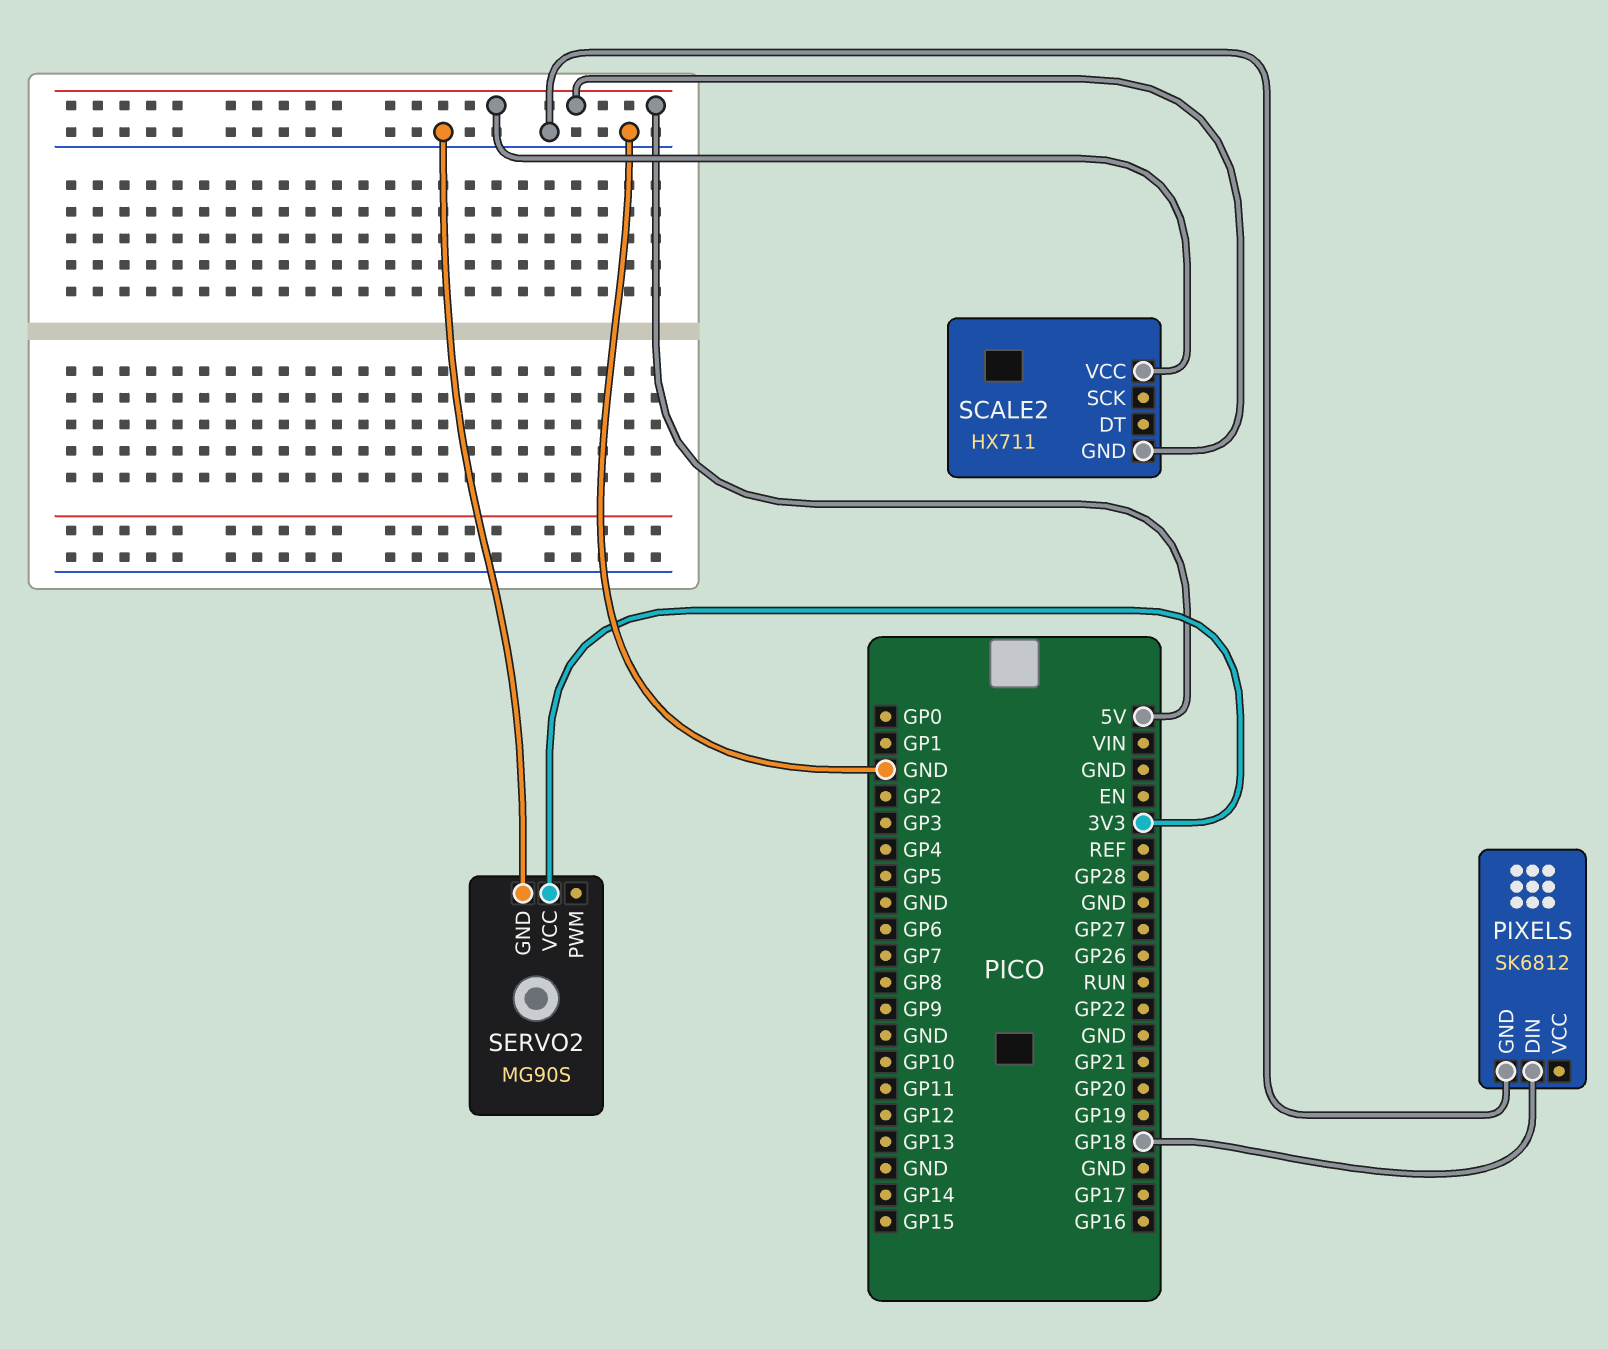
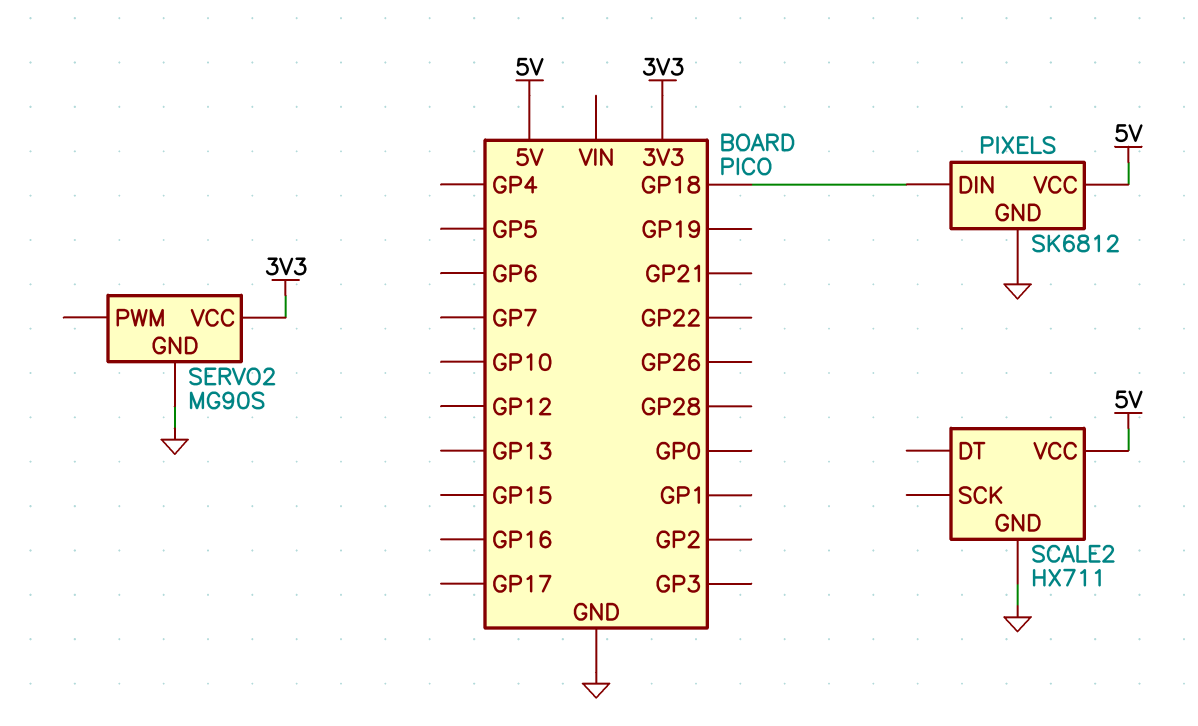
PIXELS pin VCC: none -> 5V
SCALE2 pin GND: 5V -> GND

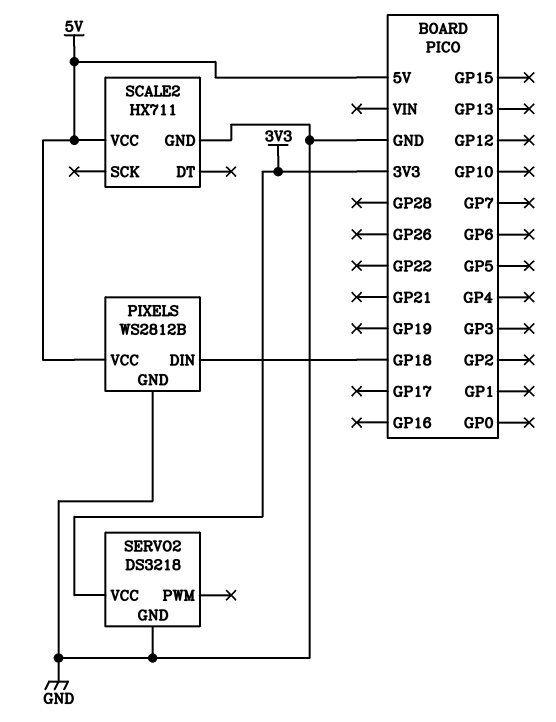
PIXELS: SK6812 -> WS2812B
SERVO2: MG90S -> DS3218

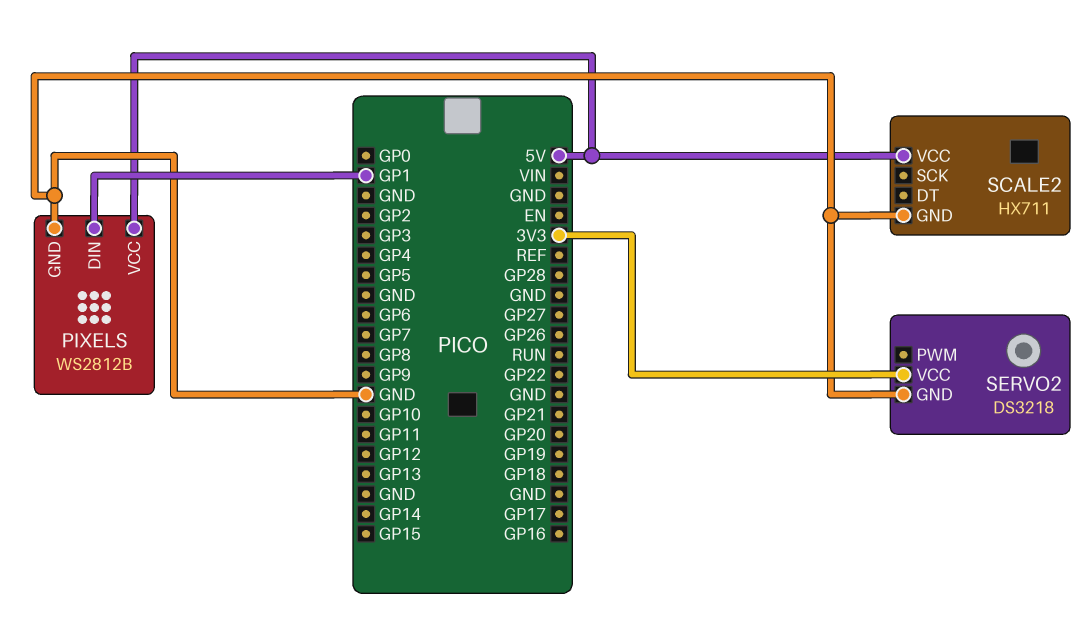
PIXELS pin DIN: GP18 -> GP1

